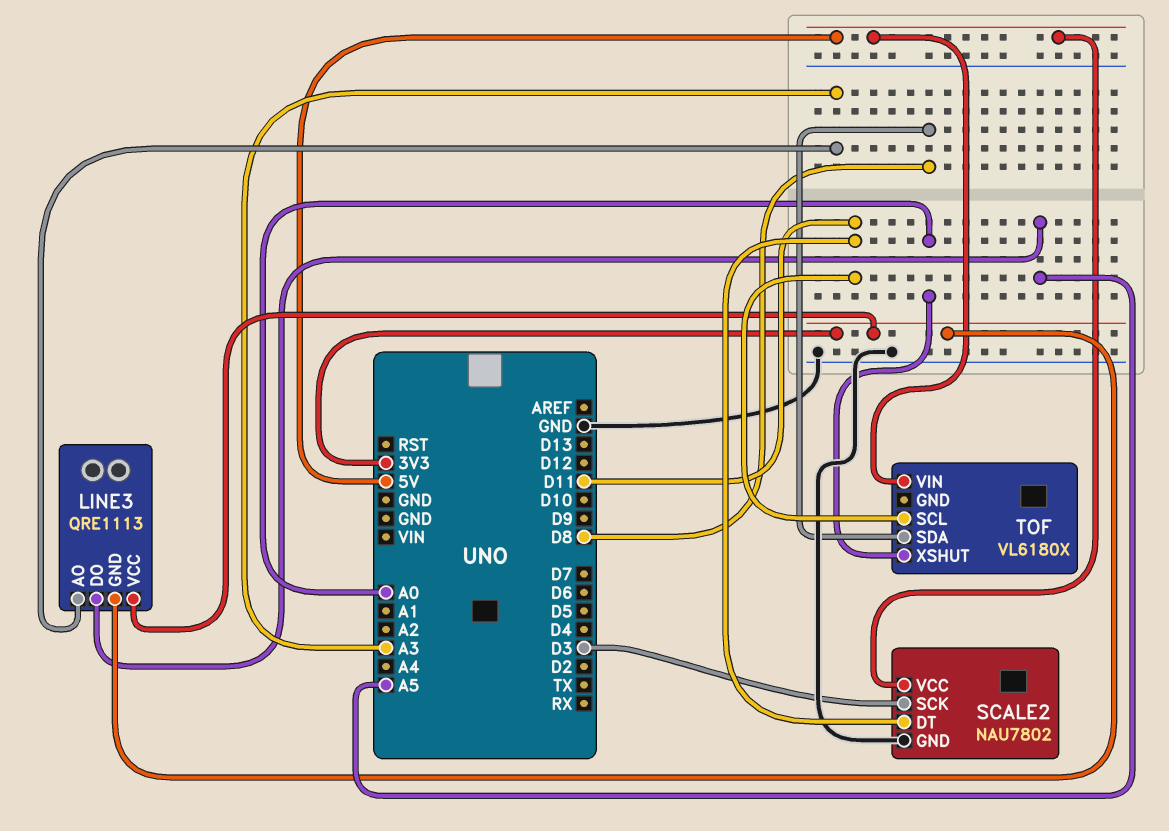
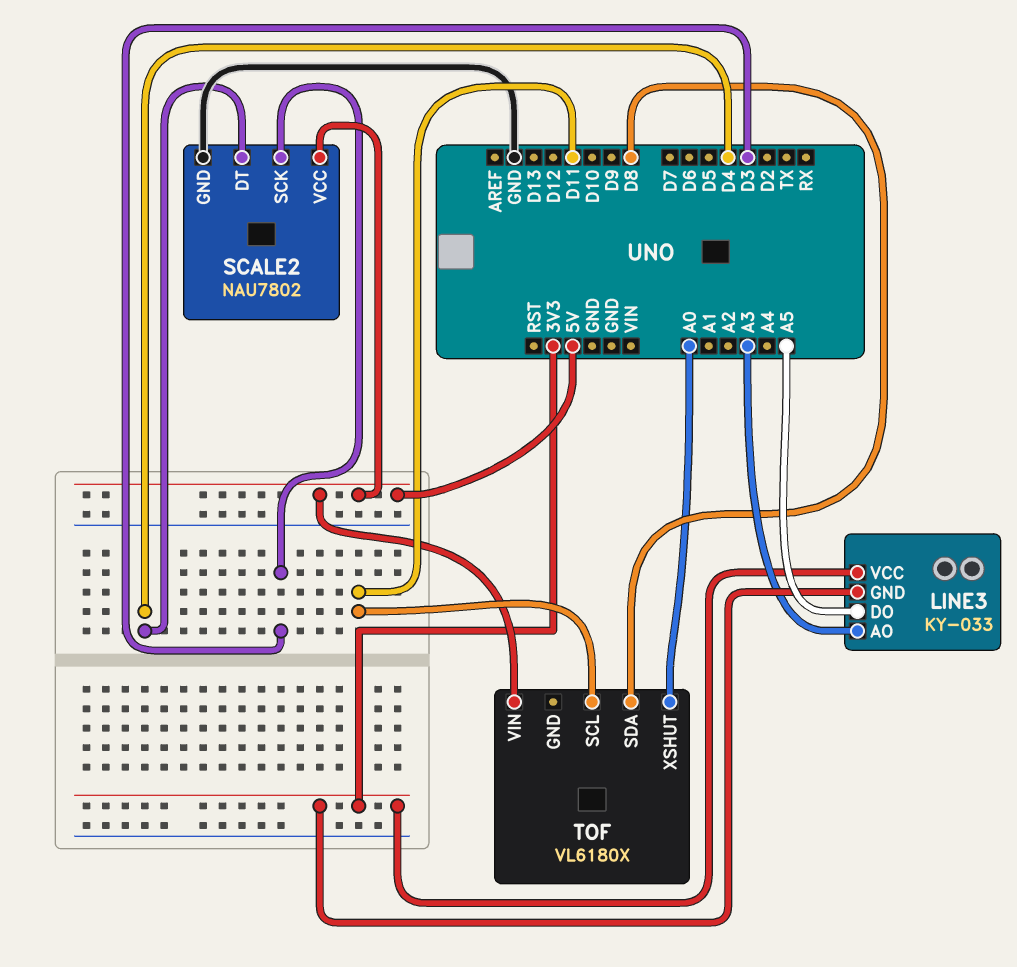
LINE3: QRE1113 -> KY-033
SCALE2 pin DT: D11 -> D4

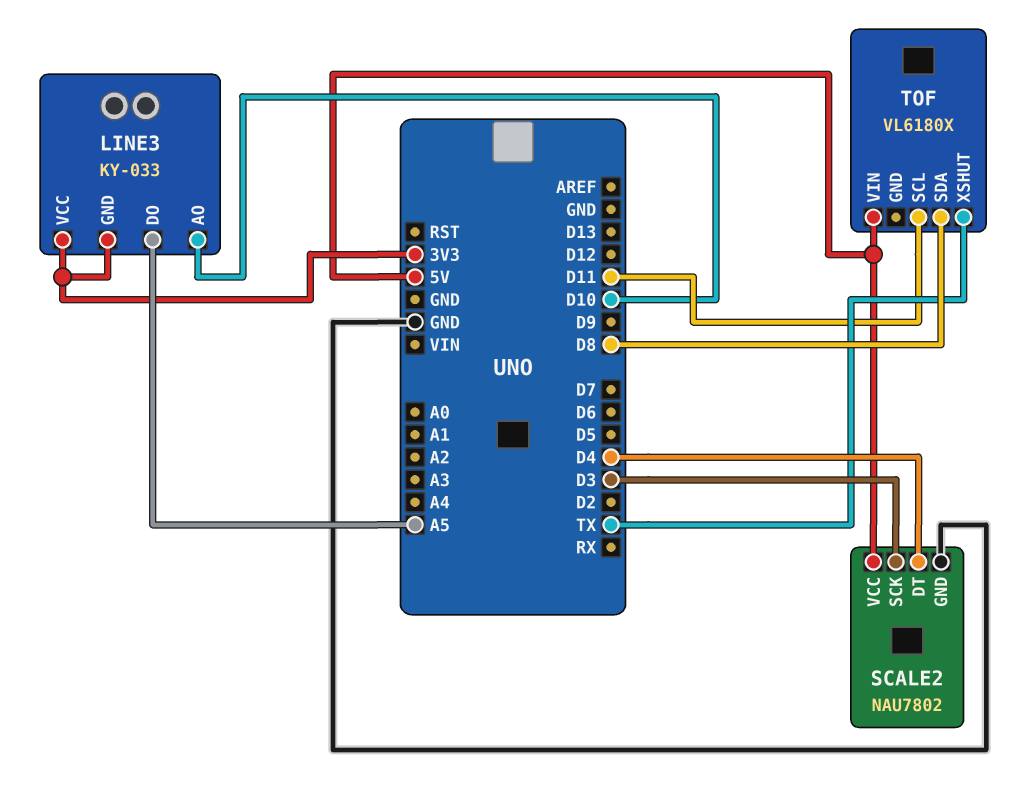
LINE3 pin AO: A3 -> D10
TOF pin XSHUT: A0 -> TX

